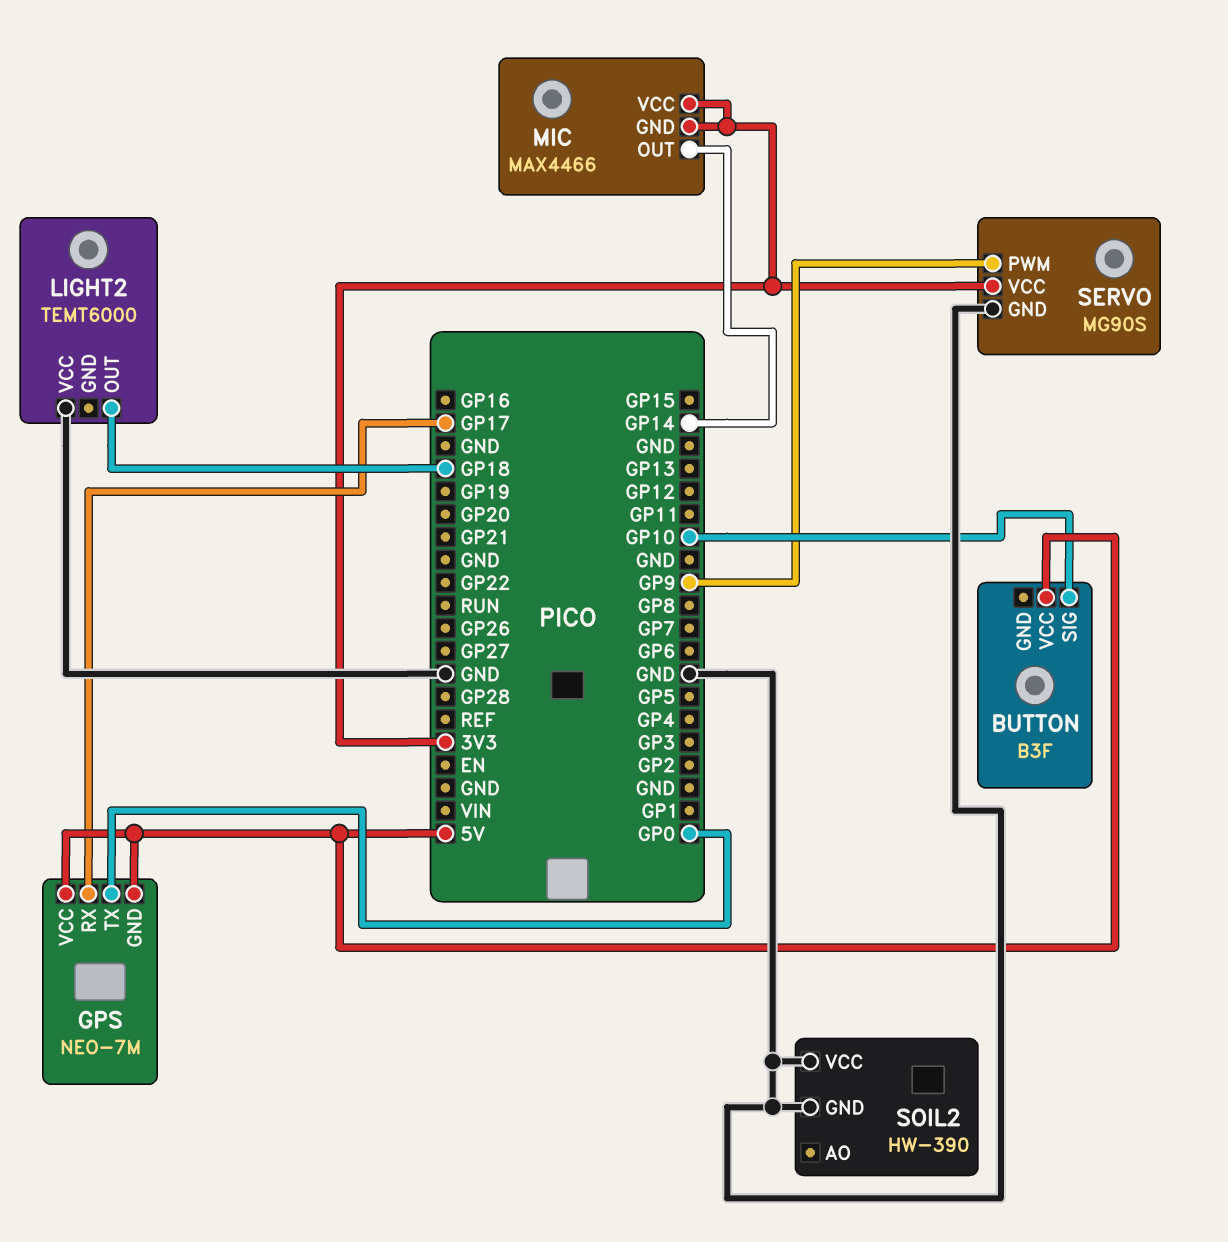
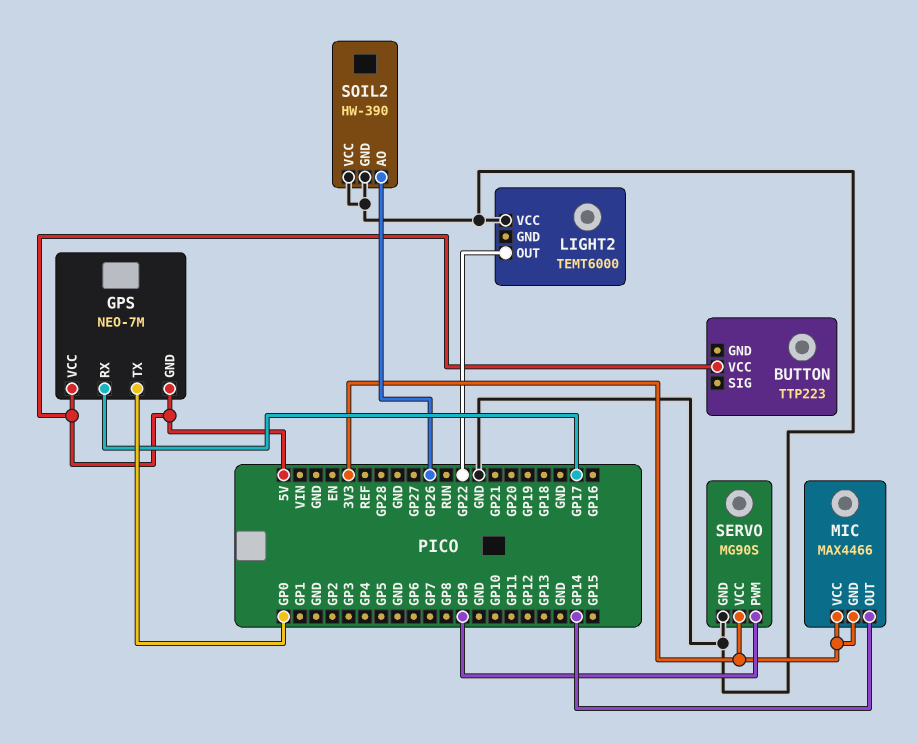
BUTTON: B3F -> TTP223
BUTTON pin SIG: GP10 -> none
LIGHT2 pin OUT: GP18 -> GP22
SOIL2 pin AO: none -> GP26

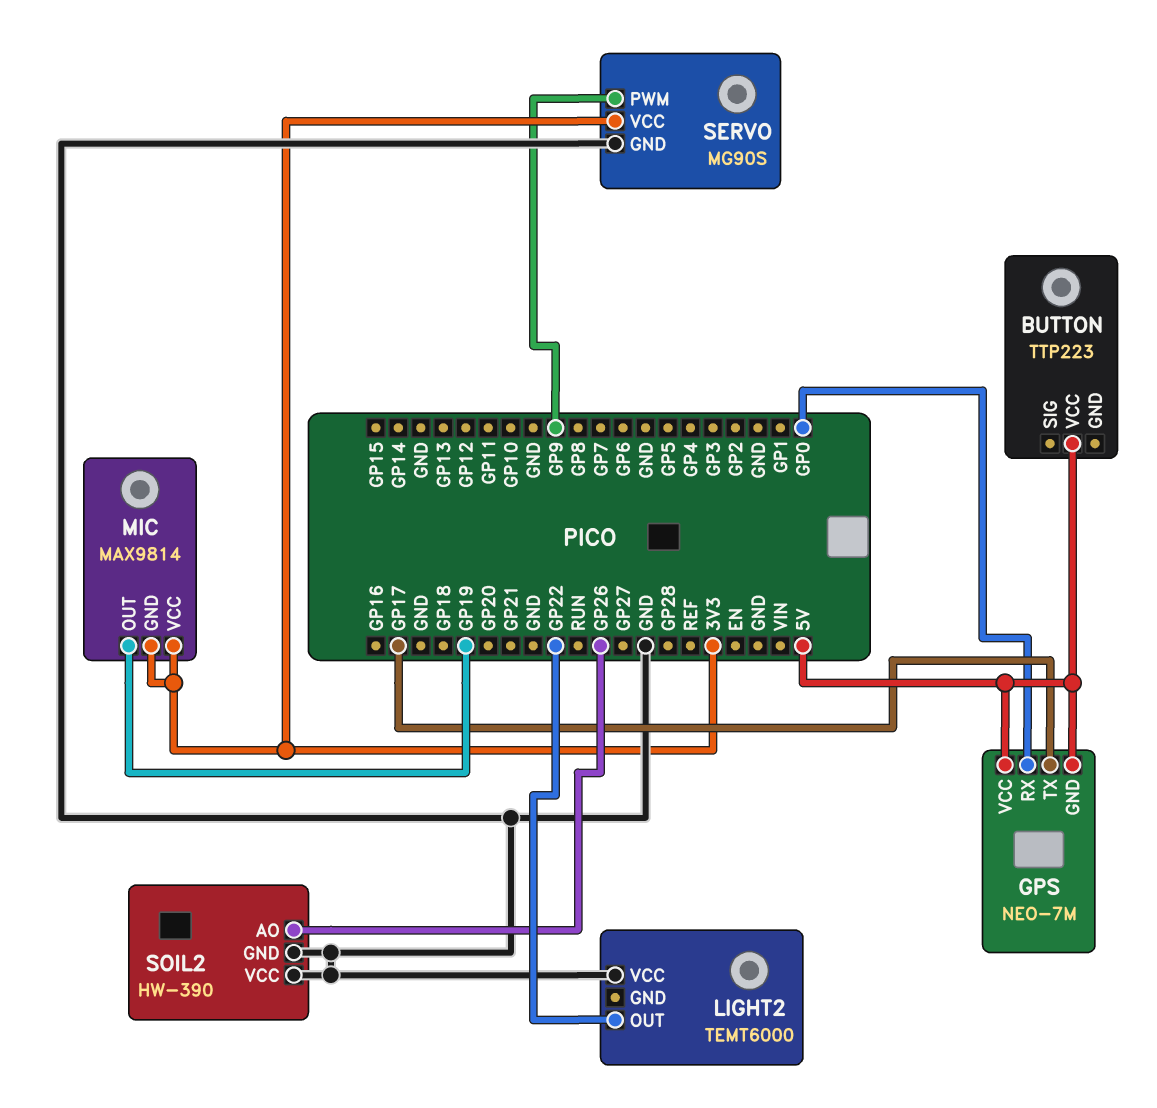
GPS pin RX: GP17 -> GP0
GPS pin TX: GP0 -> GP17
MIC: MAX4466 -> MAX9814
MIC pin OUT: GP14 -> GP19

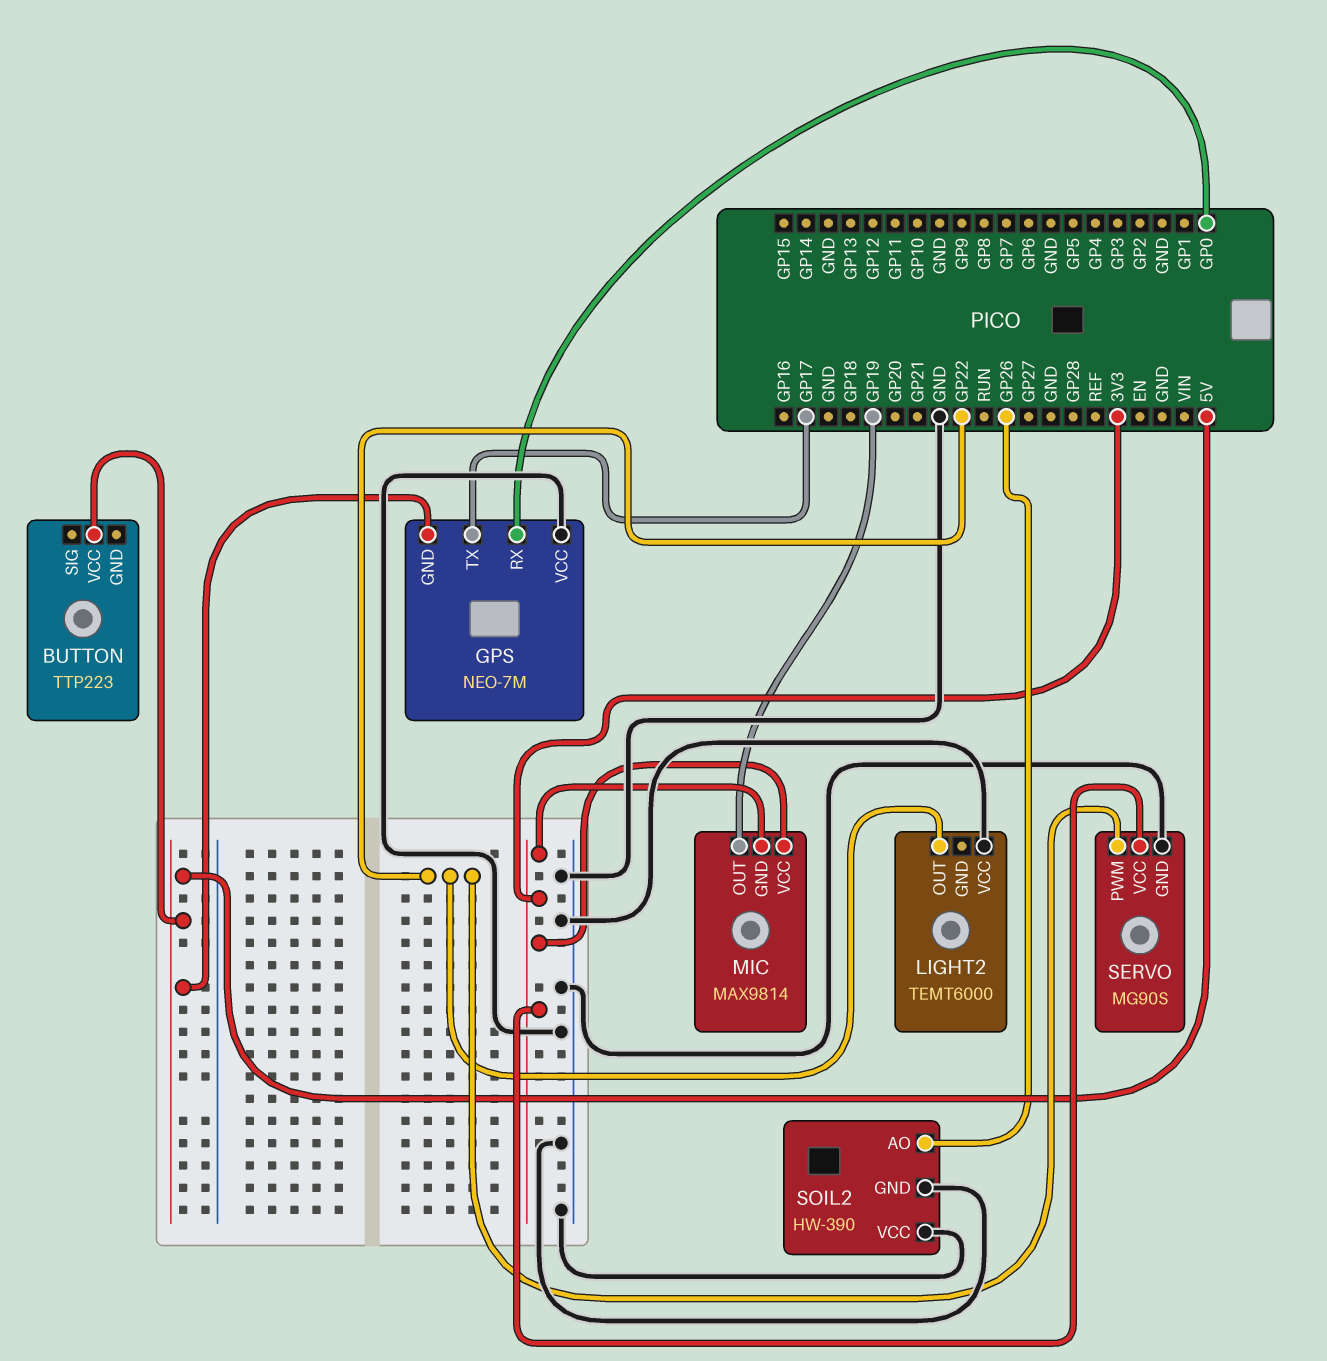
GPS pin VCC: 5V -> GND
SERVO pin PWM: GP9 -> GP22

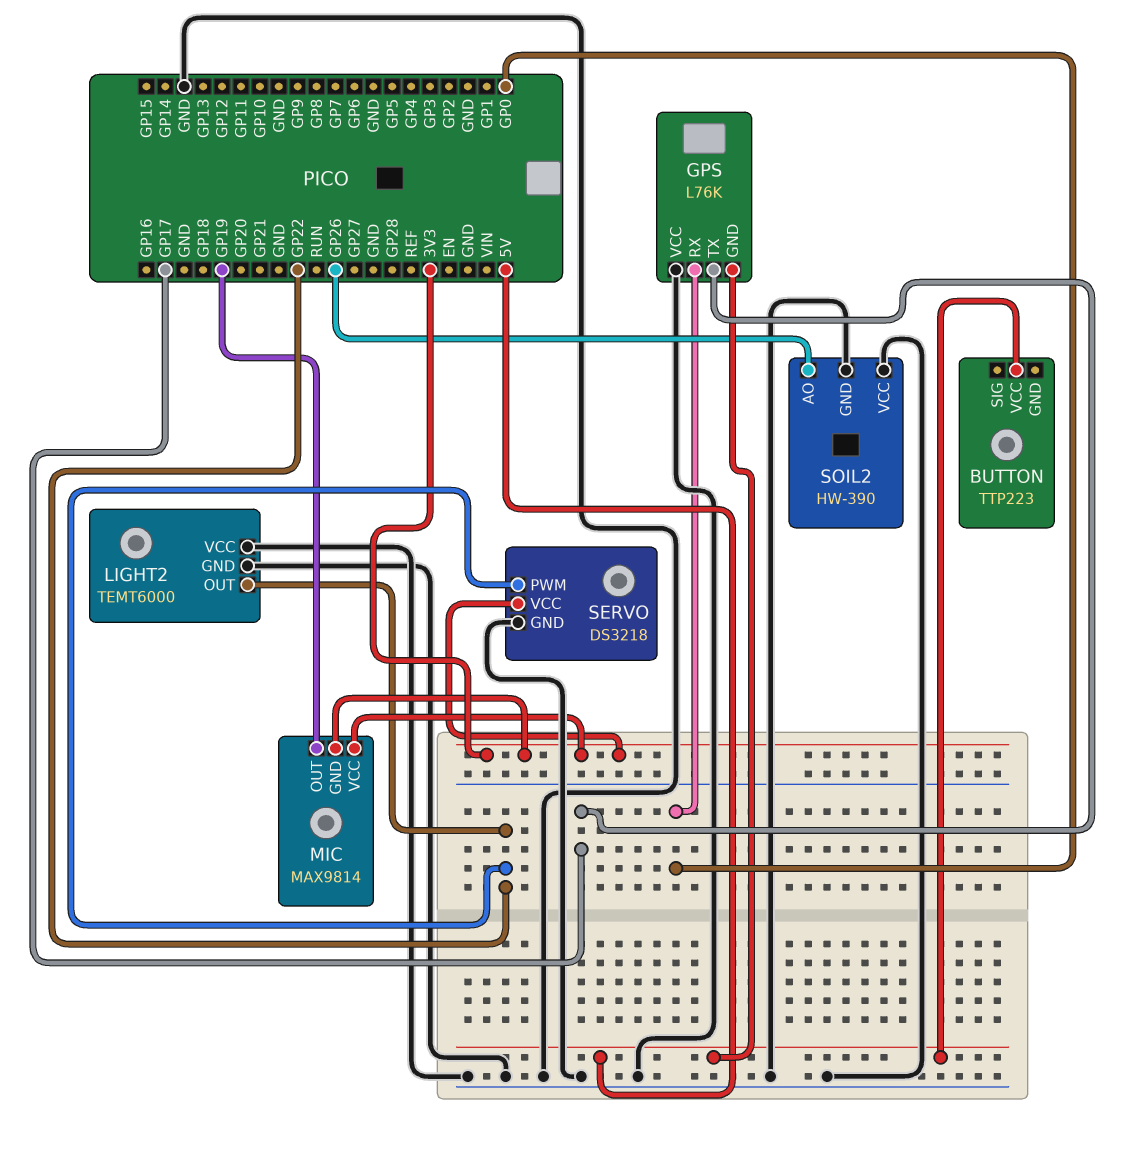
GPS: NEO-7M -> L76K
LIGHT2 pin GND: none -> GND
SERVO: MG90S -> DS3218

